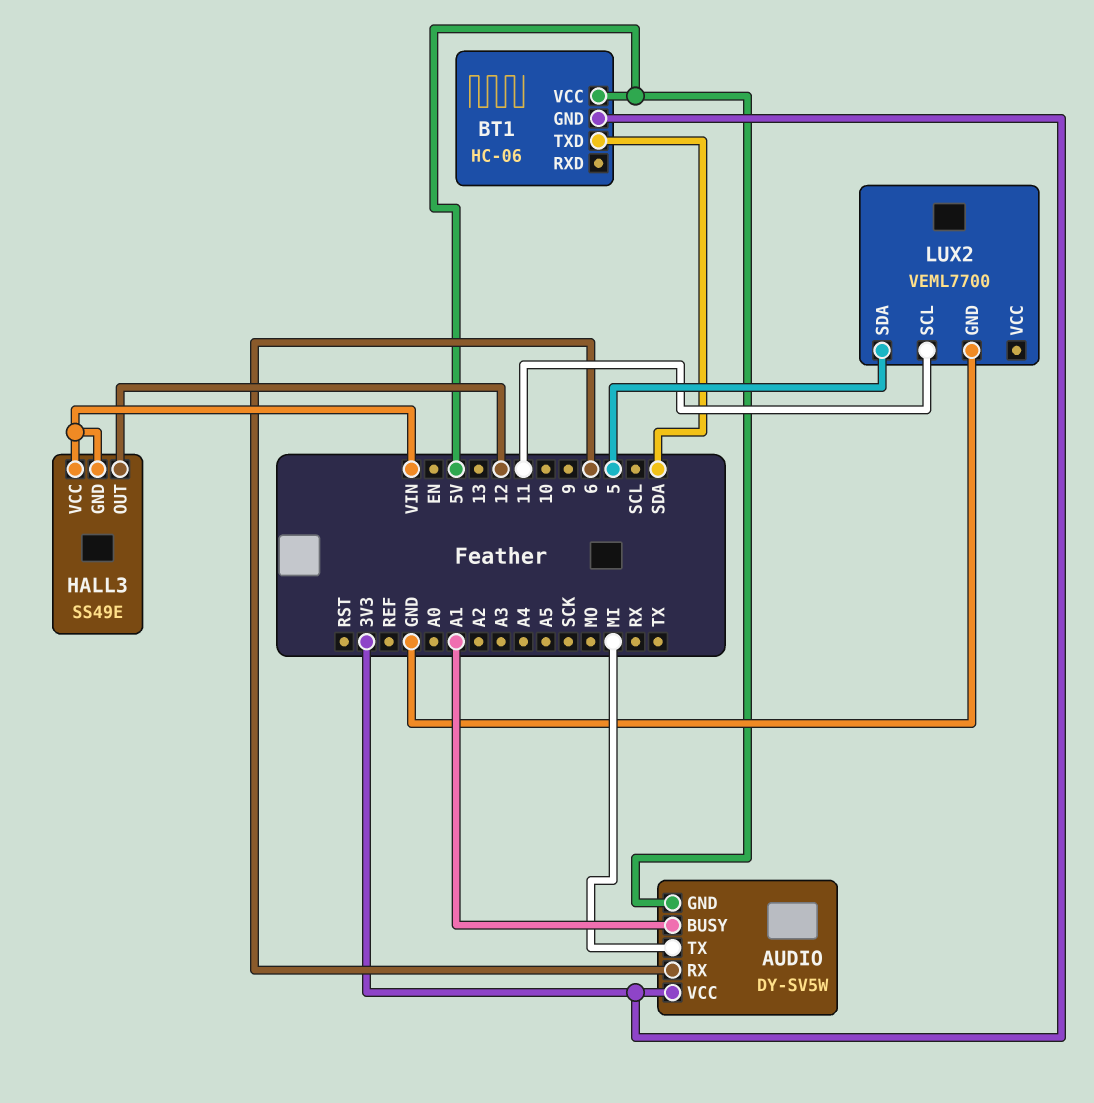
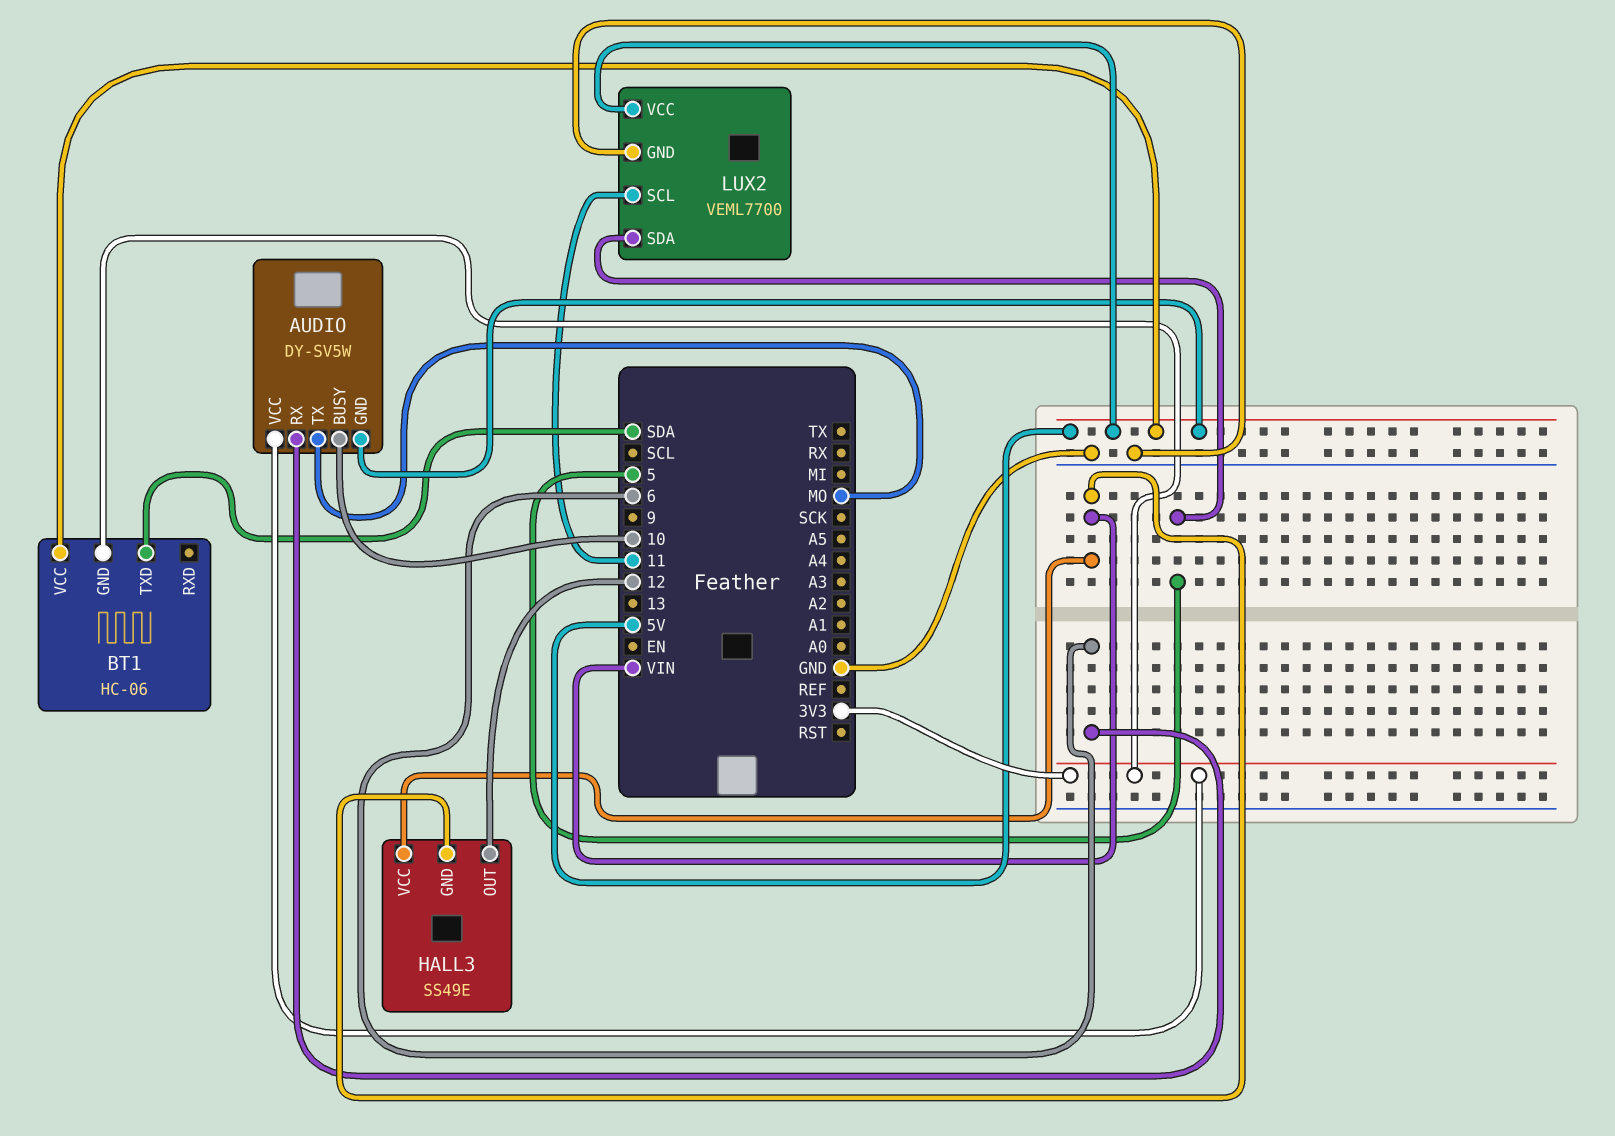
AUDIO pin BUSY: A1 -> 10
AUDIO pin TX: MI -> MO
LUX2 pin VCC: none -> 5V

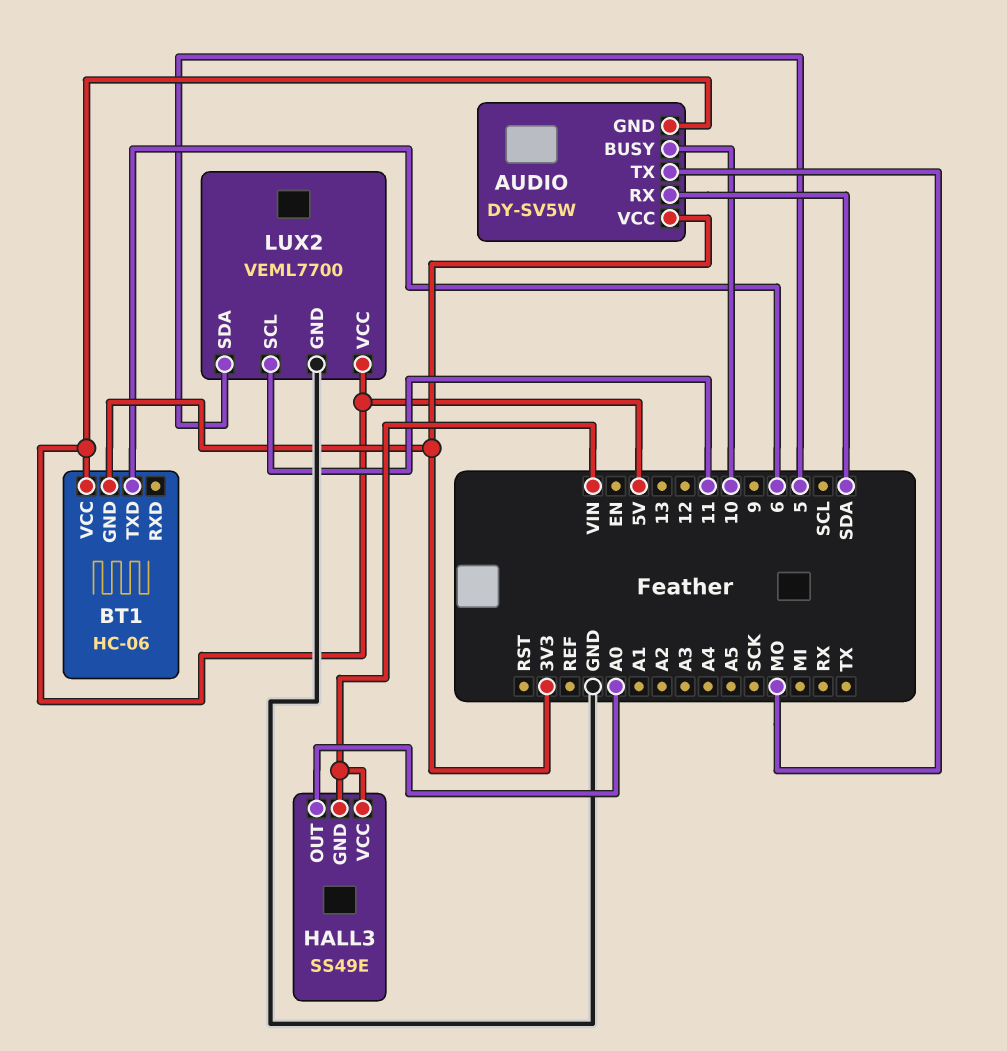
AUDIO pin RX: 6 -> SDA
BT1 pin TXD: SDA -> 6
HALL3 pin OUT: 12 -> A0

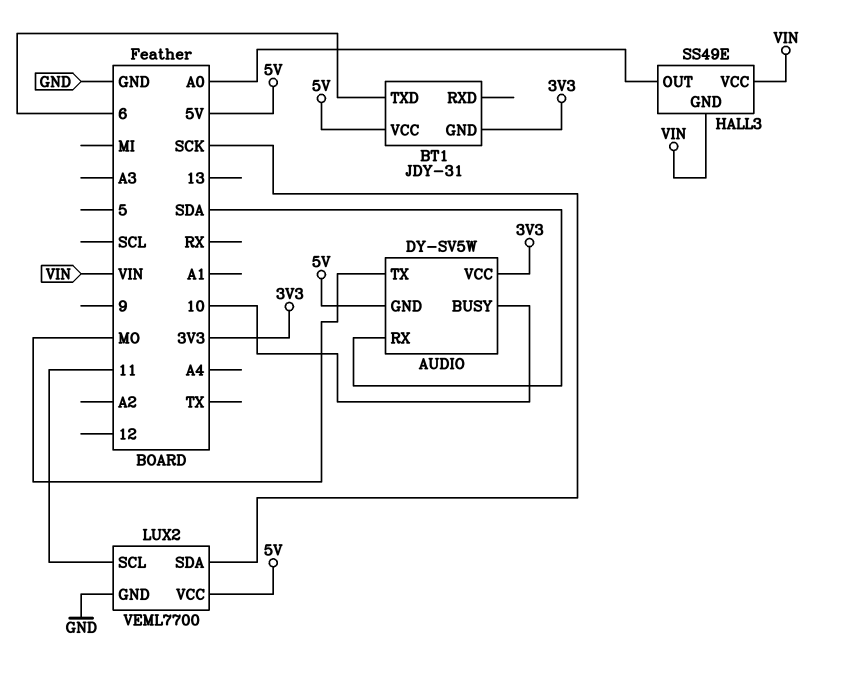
BT1: HC-06 -> JDY-31
LUX2 pin SDA: 5 -> SCK

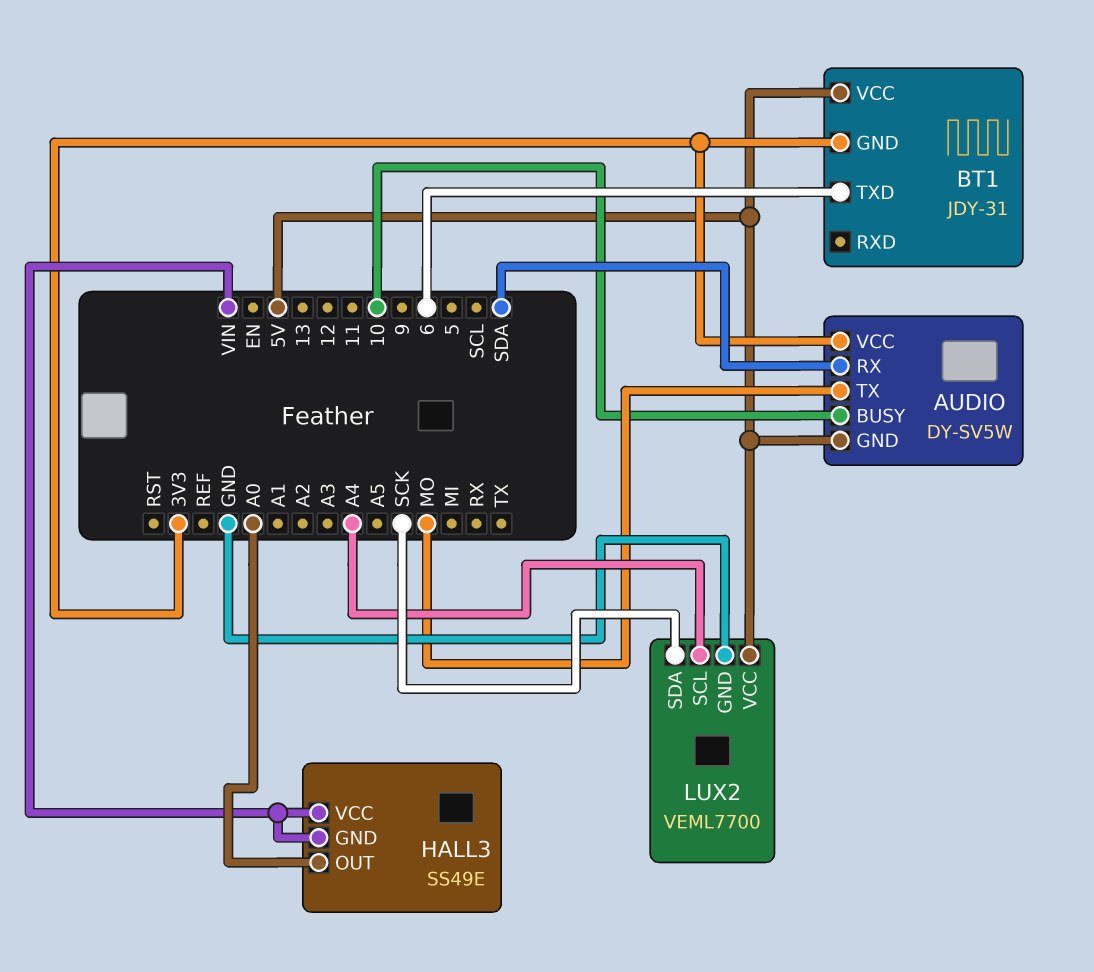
LUX2 pin SCL: 11 -> A4

